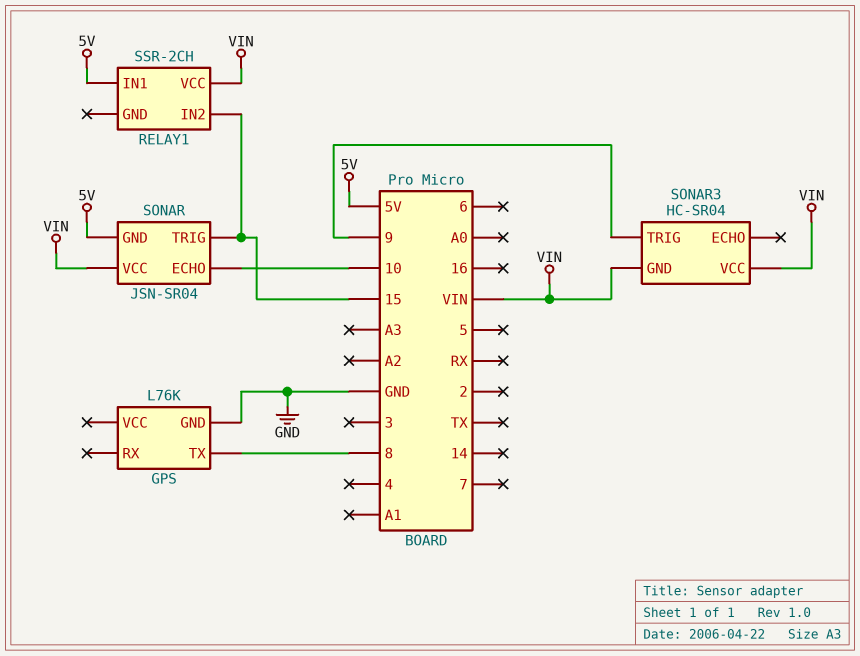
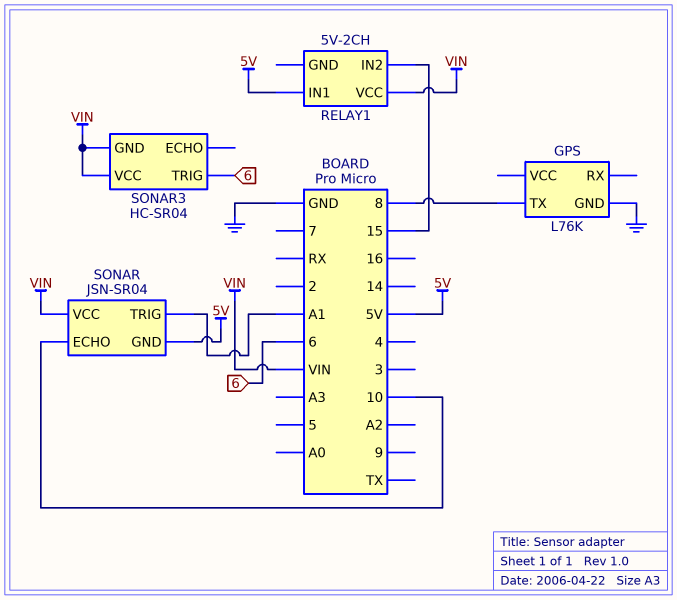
RELAY1: SSR-2CH -> 5V-2CH
SONAR pin TRIG: 15 -> A1
SONAR3 pin TRIG: 9 -> 6

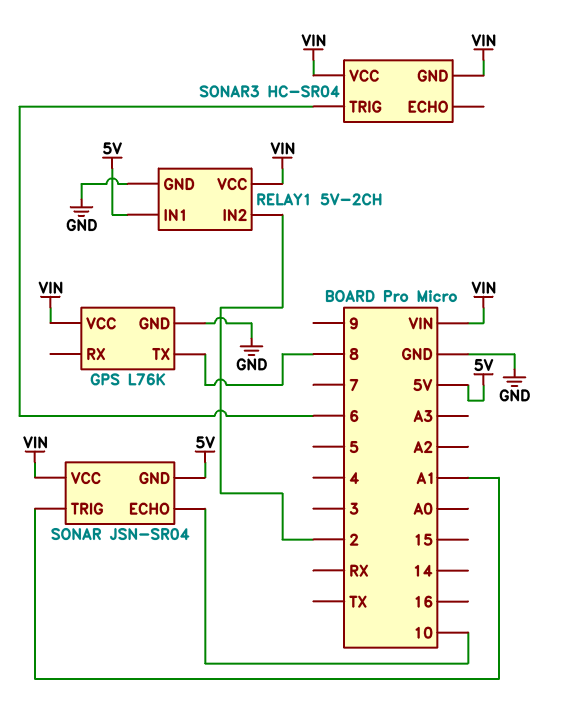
GPS pin VCC: none -> VIN
RELAY1 pin GND: none -> GND
RELAY1 pin IN2: 15 -> 2

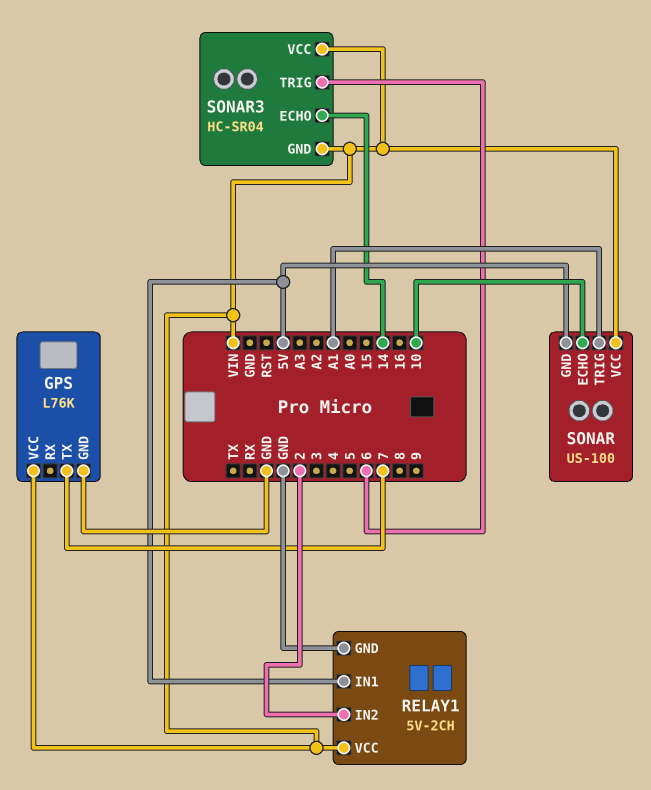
GPS pin TX: 8 -> 7
SONAR: JSN-SR04 -> US-100
SONAR3 pin ECHO: none -> 14

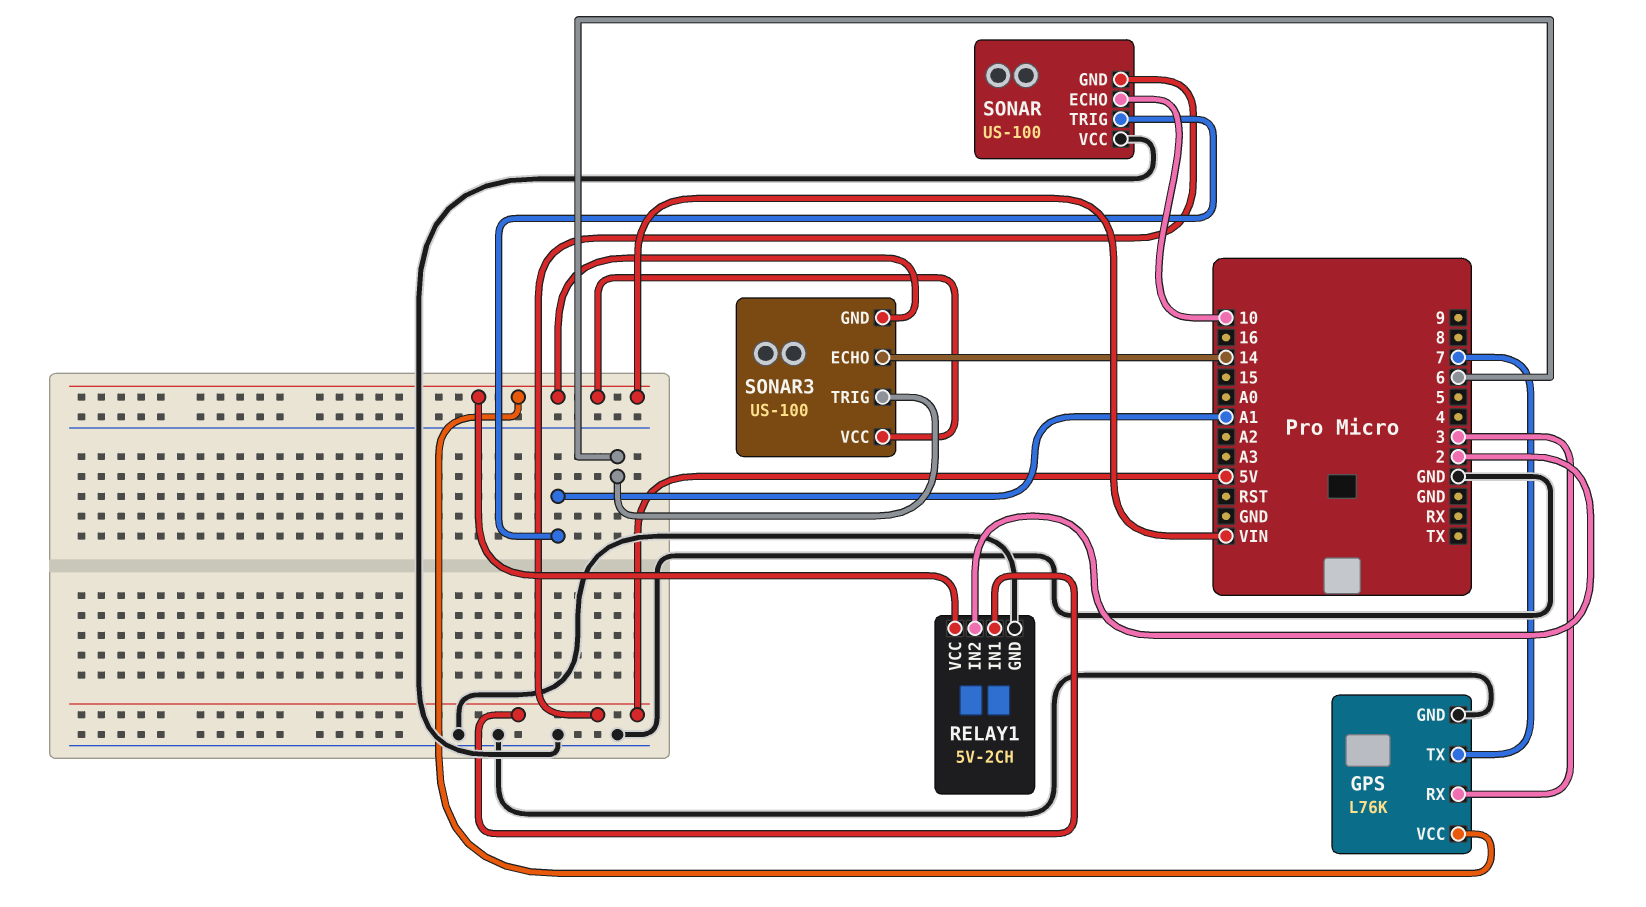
GPS pin RX: none -> 3
SONAR pin VCC: VIN -> GND
SONAR3: HC-SR04 -> US-100

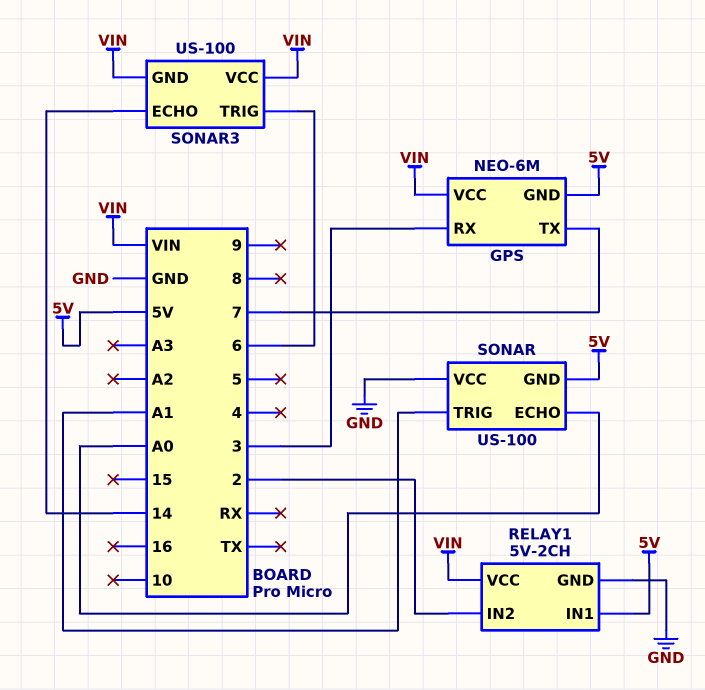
GPS: L76K -> NEO-6M
GPS pin GND: GND -> 5V
SONAR pin ECHO: 10 -> A0

